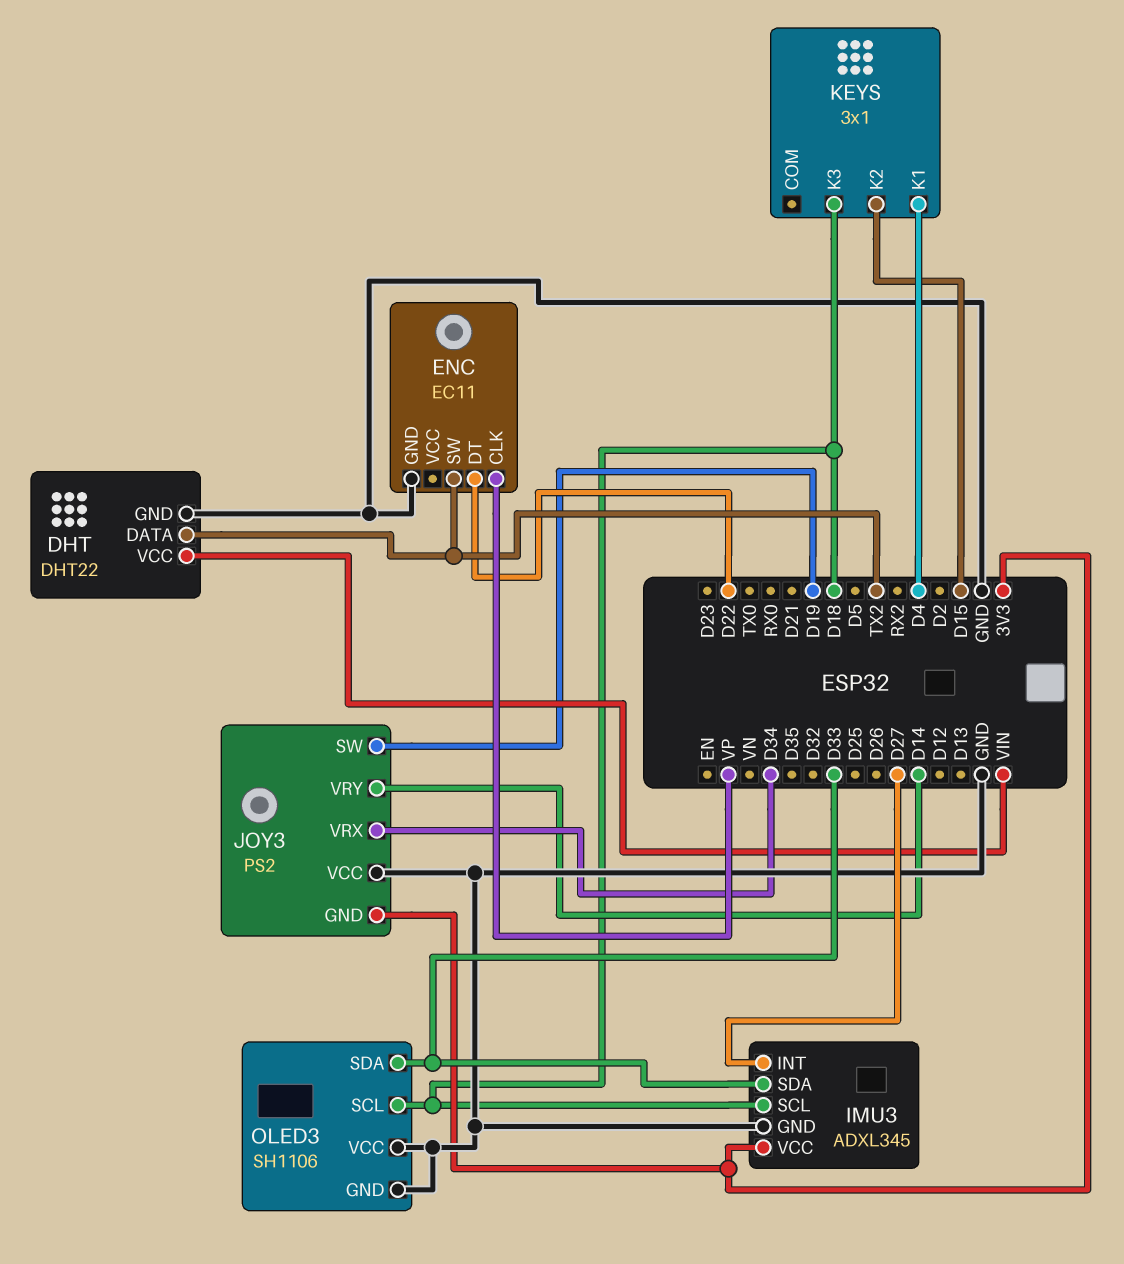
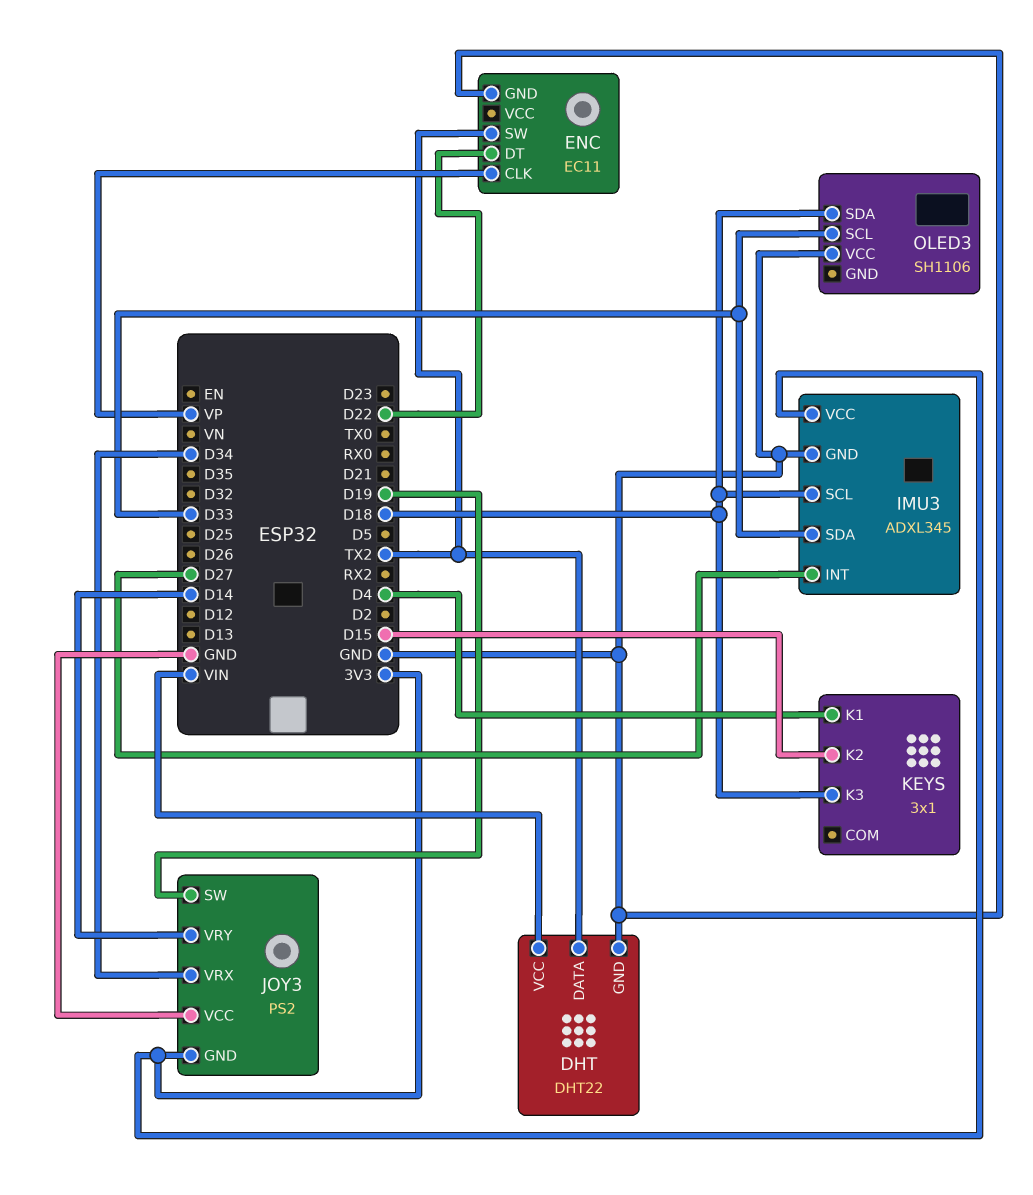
OLED3 pin GND: GND -> none
OLED3 pin SCL: D18 -> D33
OLED3 pin SDA: D33 -> D18

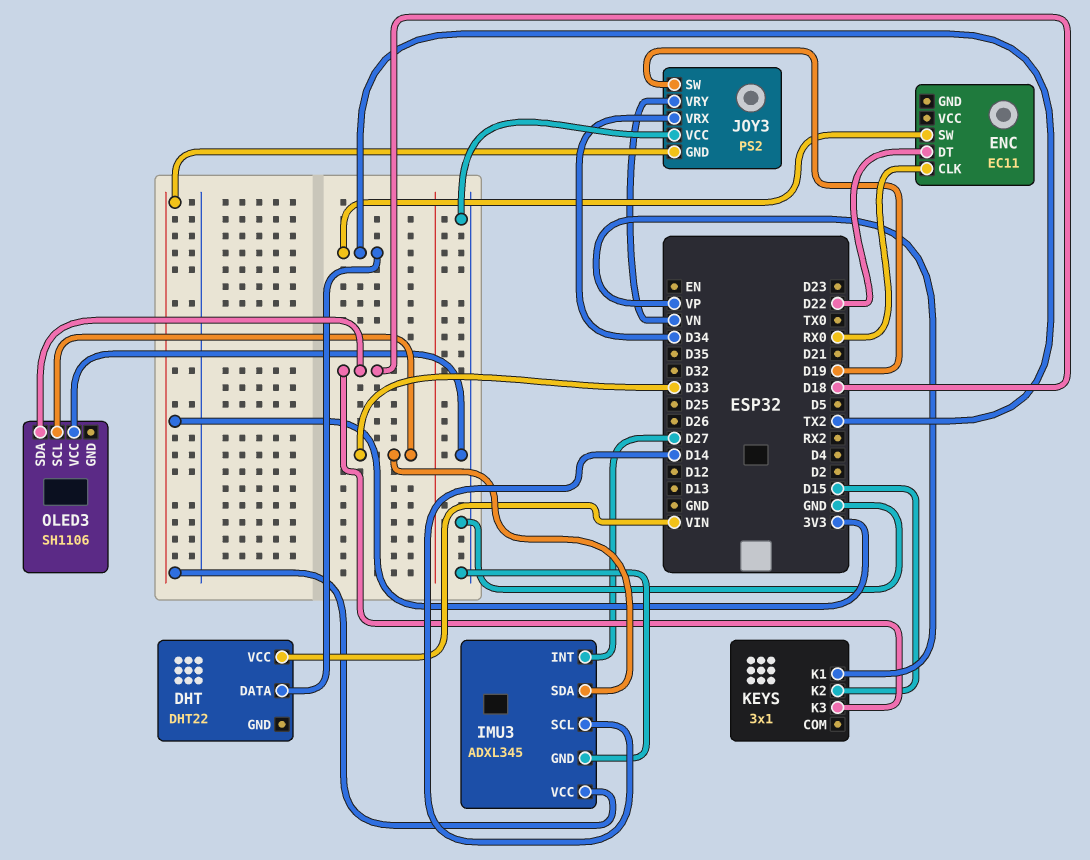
DHT pin GND: GND -> none
ENC pin CLK: VP -> RX0
ENC pin GND: GND -> none
IMU3 pin SCL: D18 -> D14
JOY3 pin VRY: D14 -> VN
KEYS pin K1: D4 -> VP

